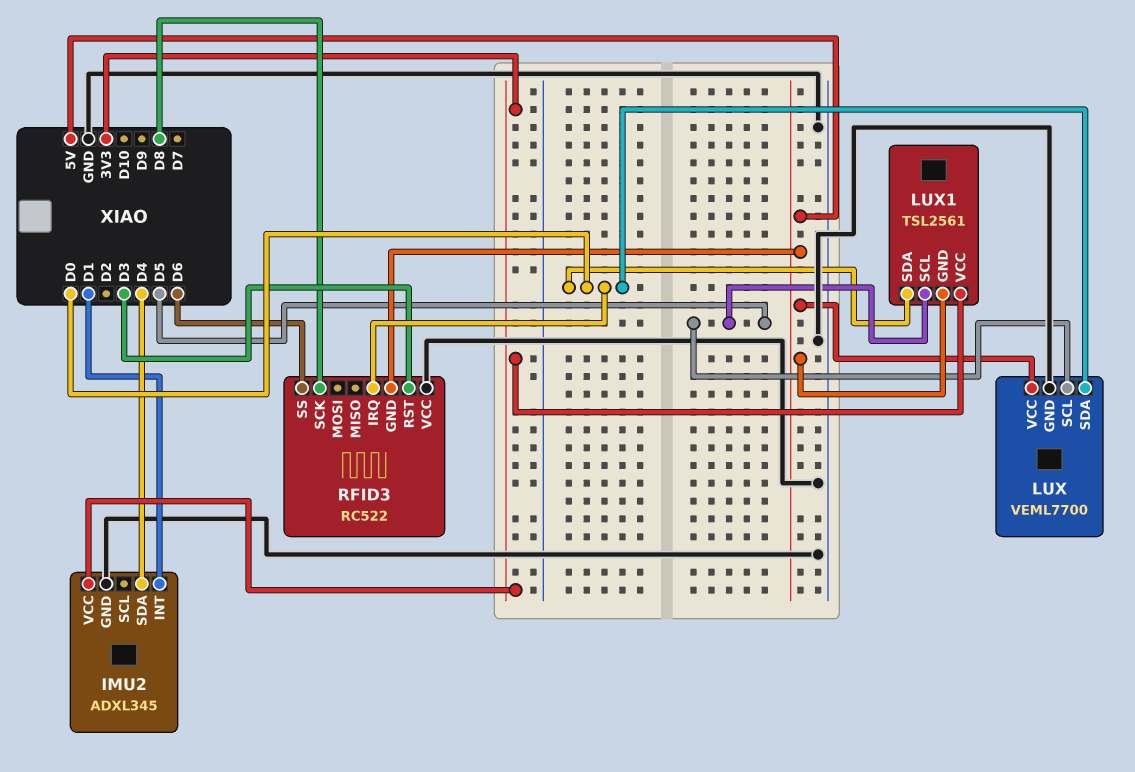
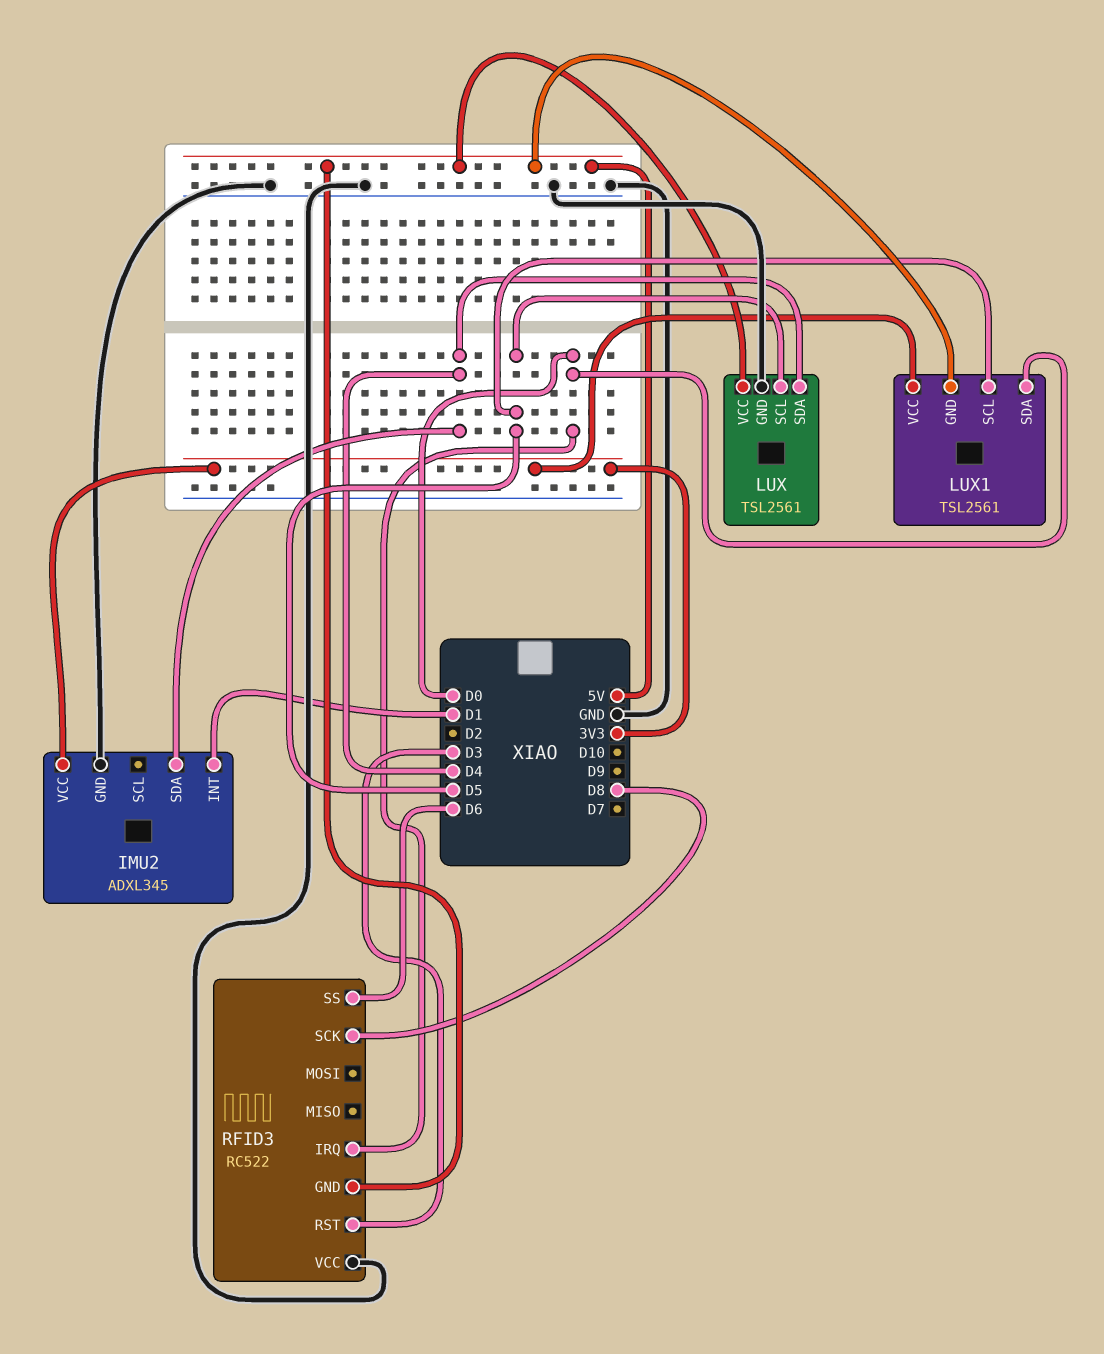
LUX: VEML7700 -> TSL2561
LUX pin SDA: D0 -> D4

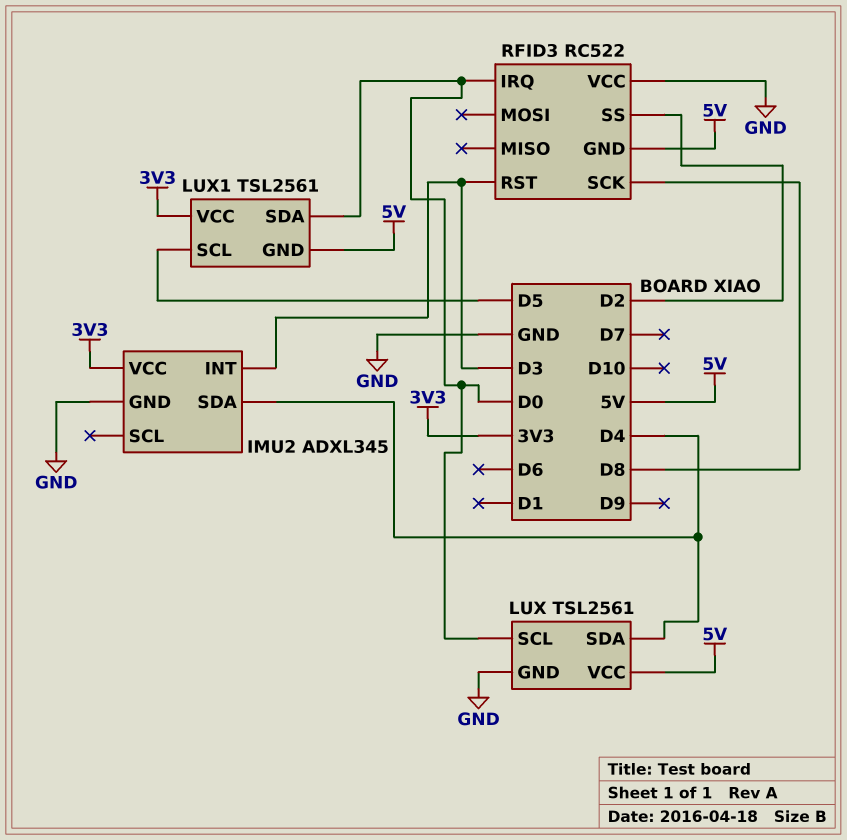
IMU2 pin INT: D1 -> D3
LUX pin SCL: D5 -> D0
RFID3 pin SS: D6 -> D2

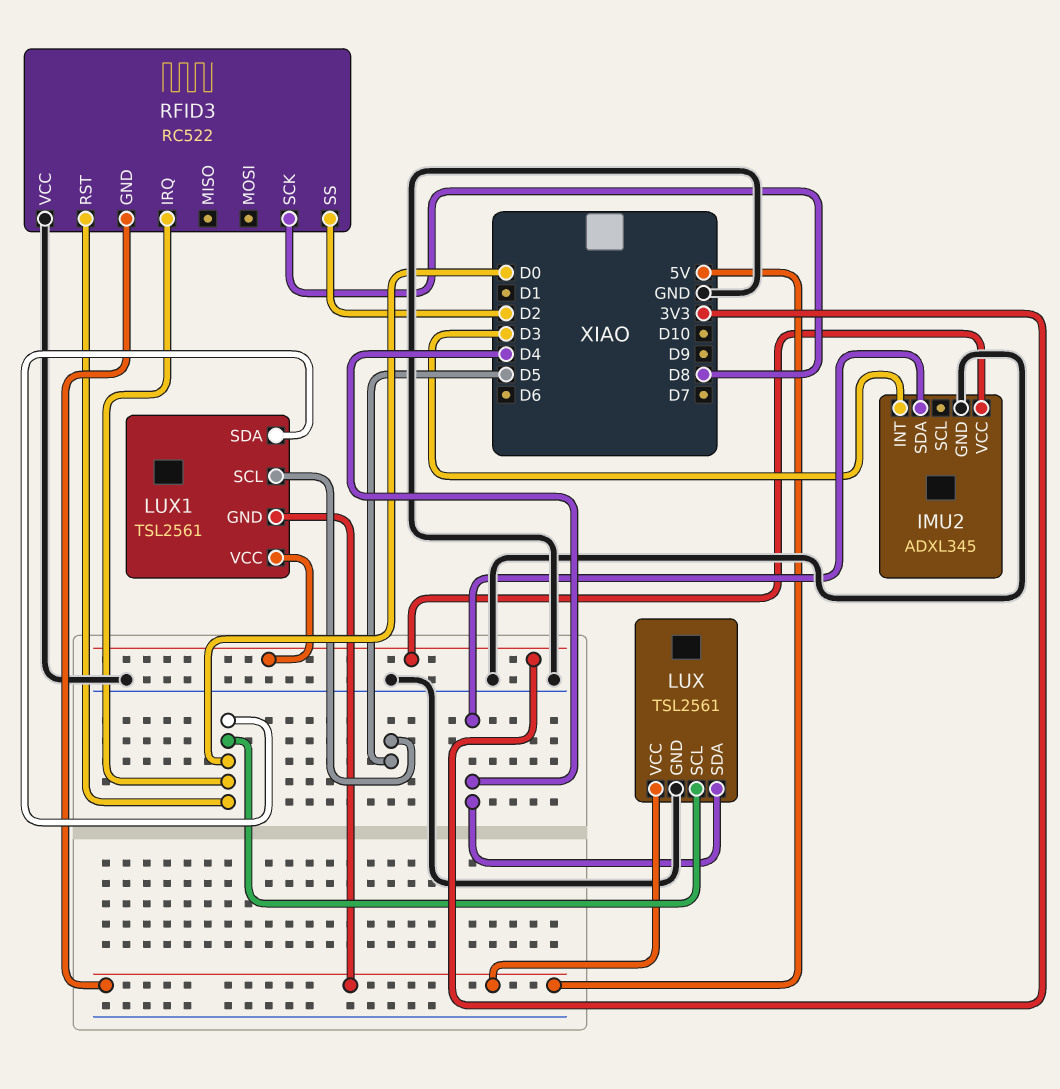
RFID3 pin RST: D3 -> D0

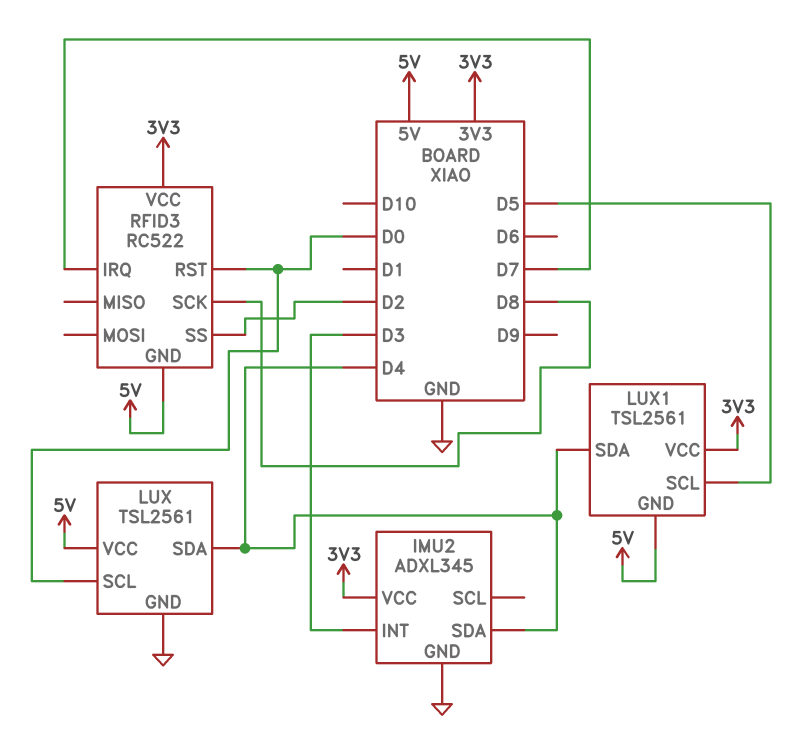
LUX1 pin SDA: D0 -> D4
RFID3 pin IRQ: D0 -> D7
RFID3 pin VCC: GND -> 3V3

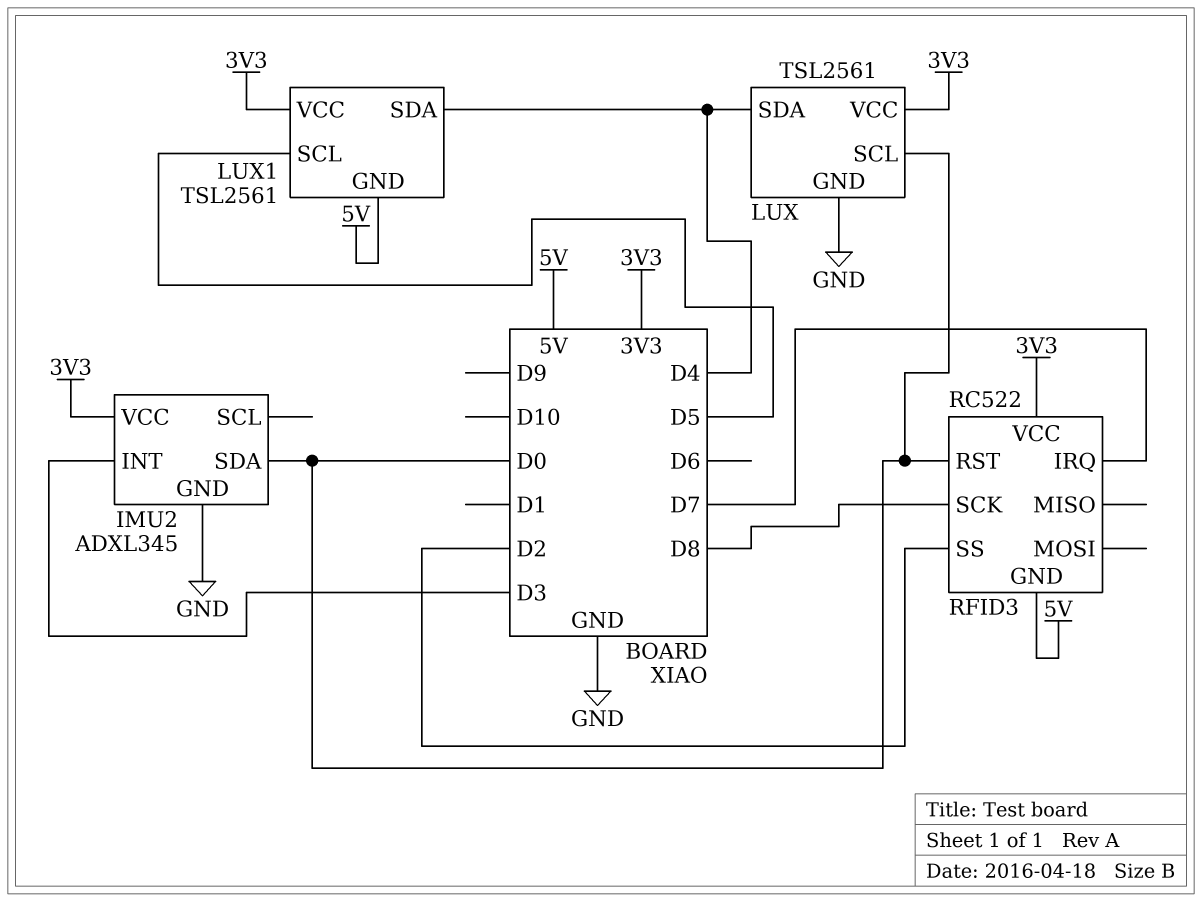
IMU2 pin SDA: D4 -> D0
LUX pin VCC: 5V -> 3V3

